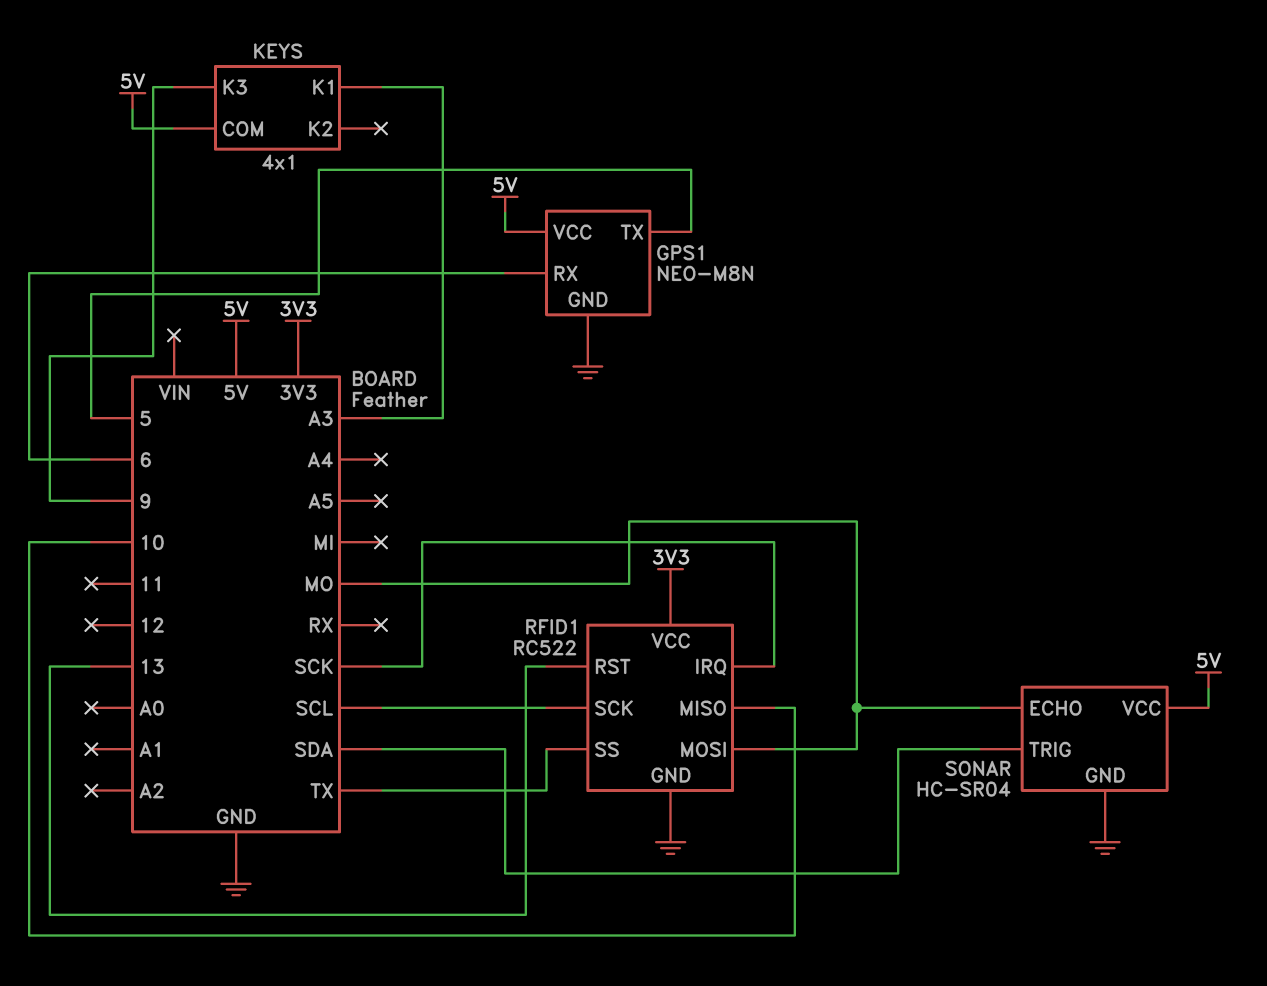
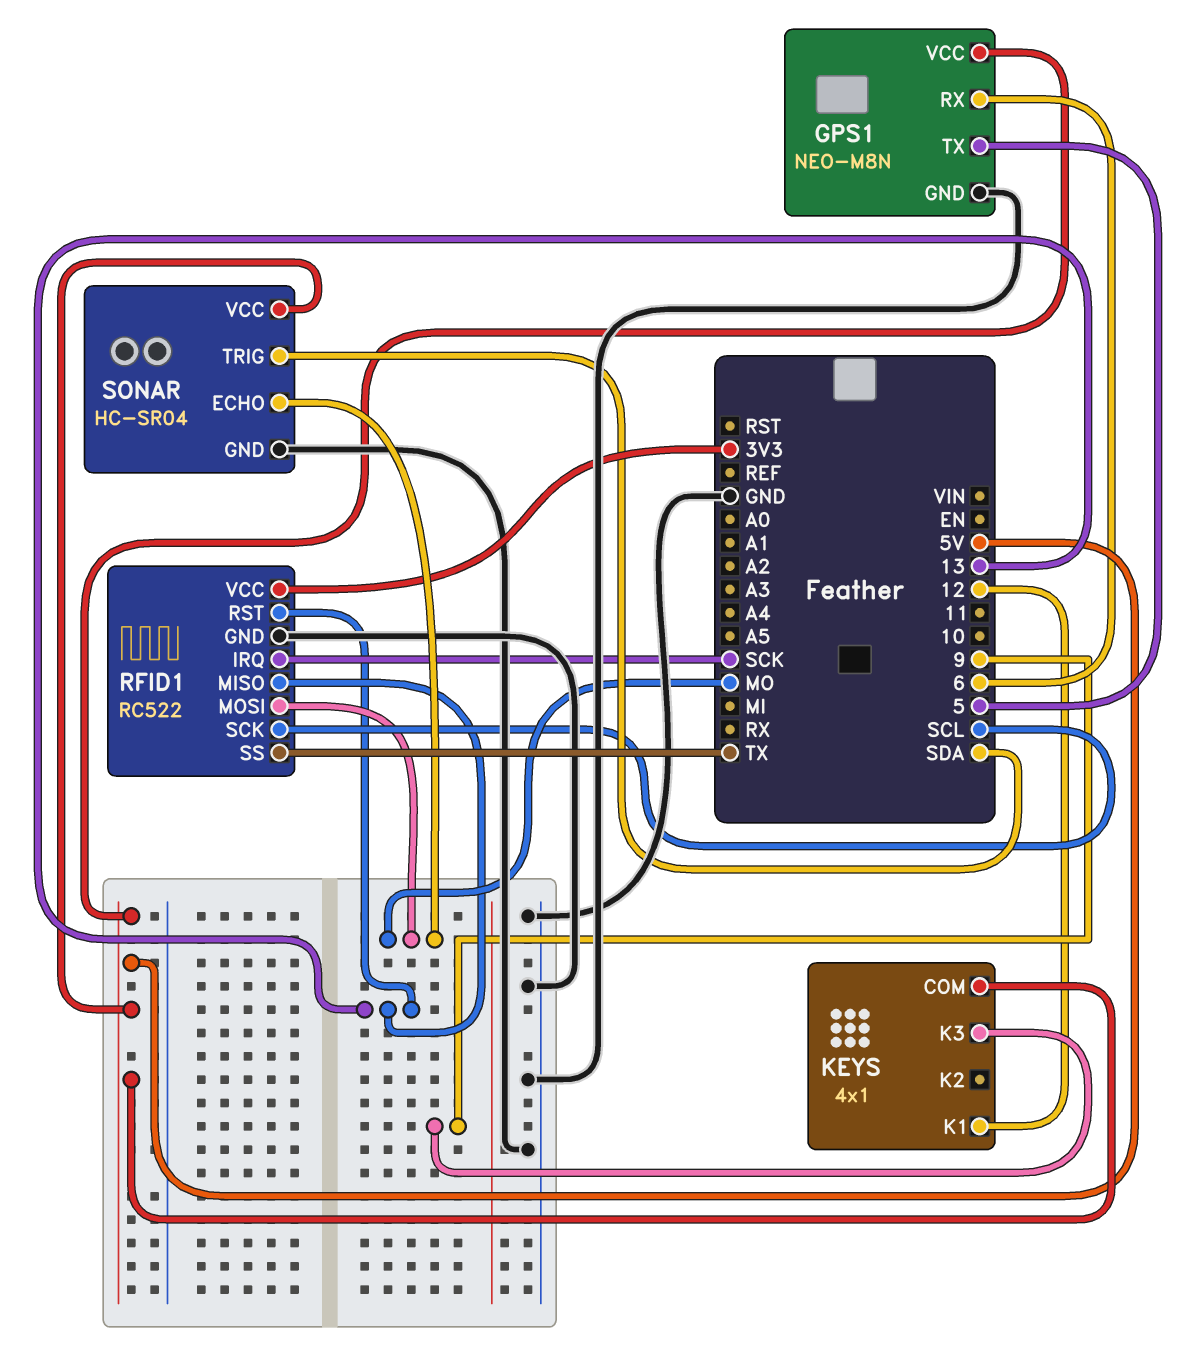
KEYS pin K1: A3 -> 12
RFID1 pin MISO: 10 -> 13

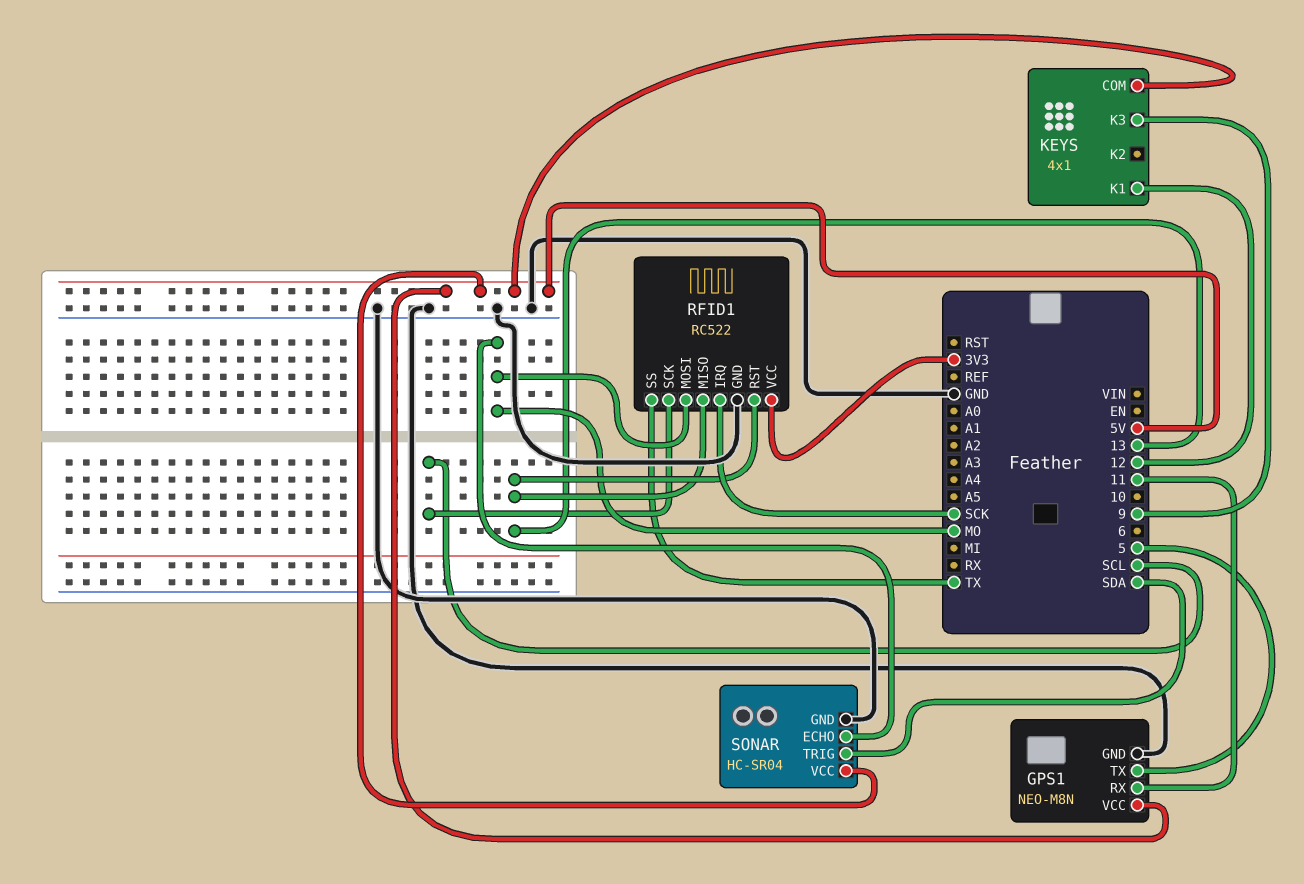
GPS1 pin RX: 6 -> 11

